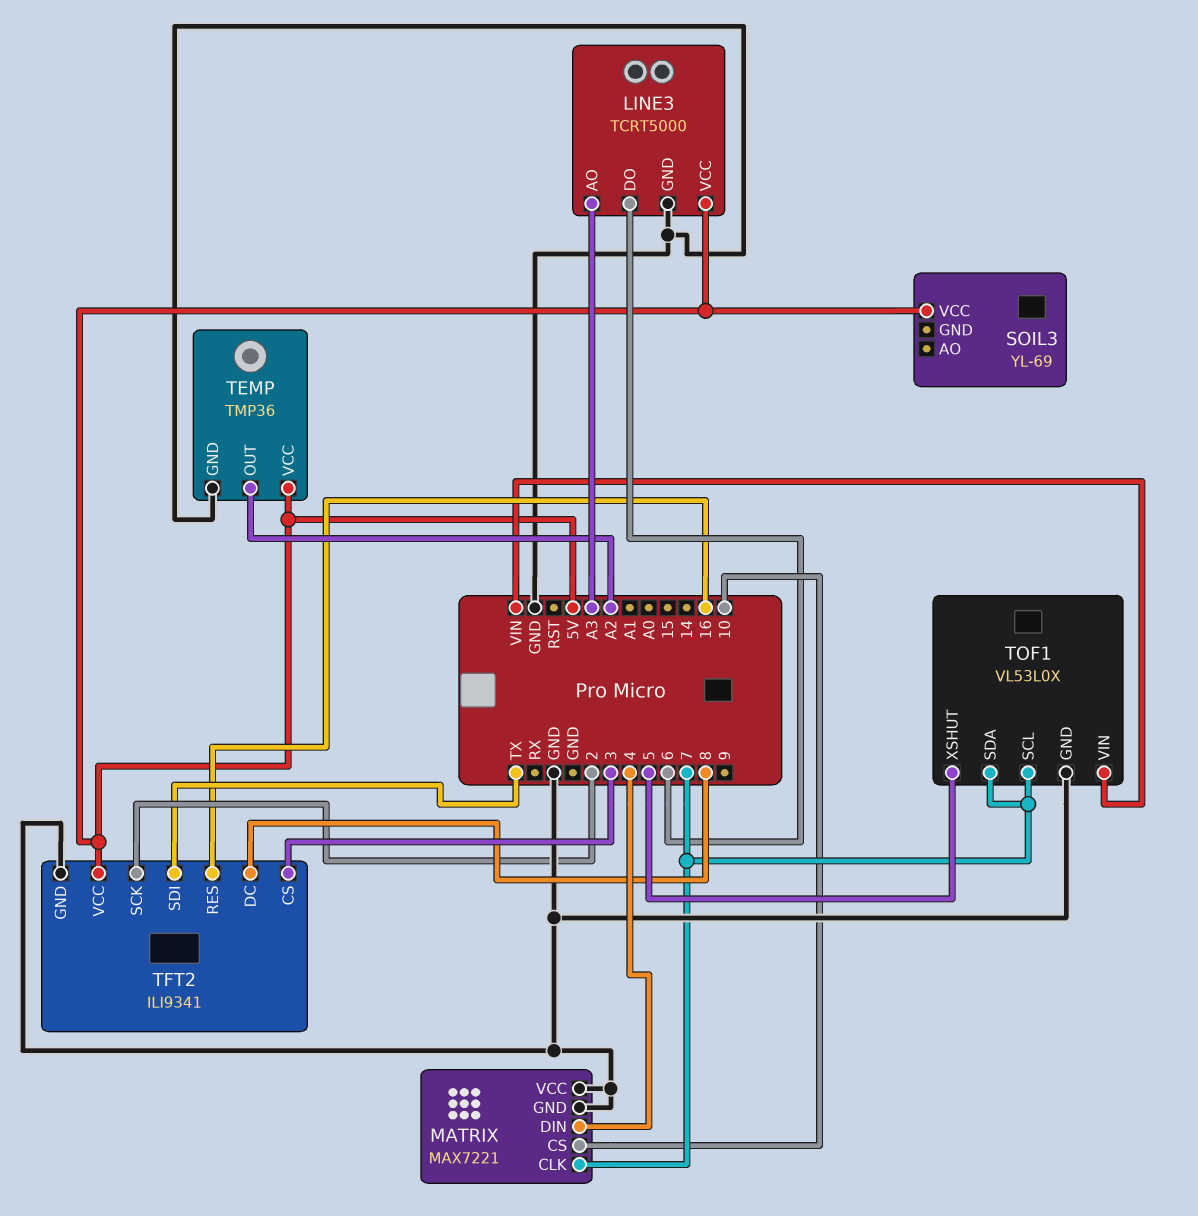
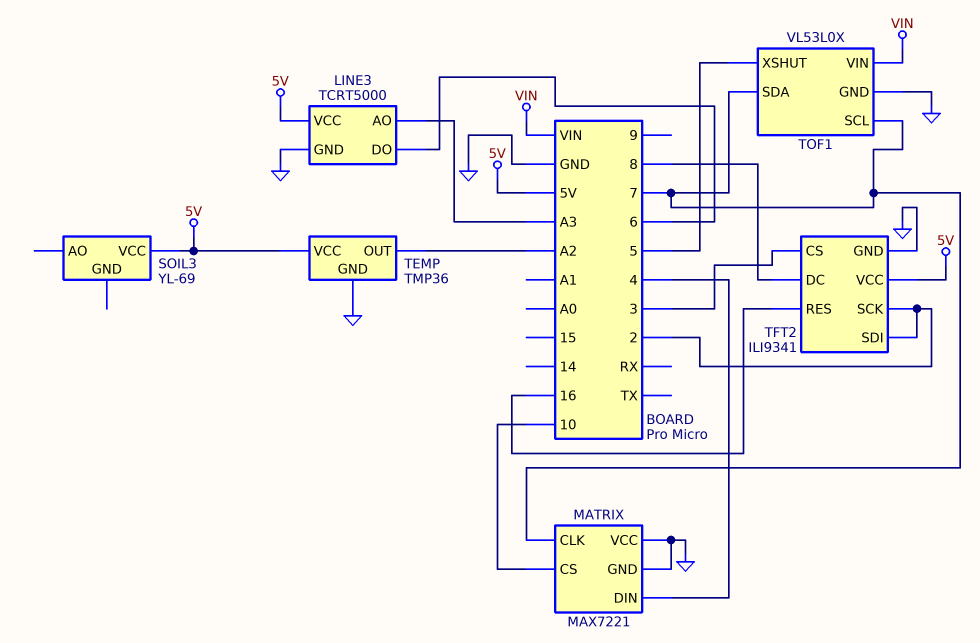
TFT2 pin SDI: TX -> 2

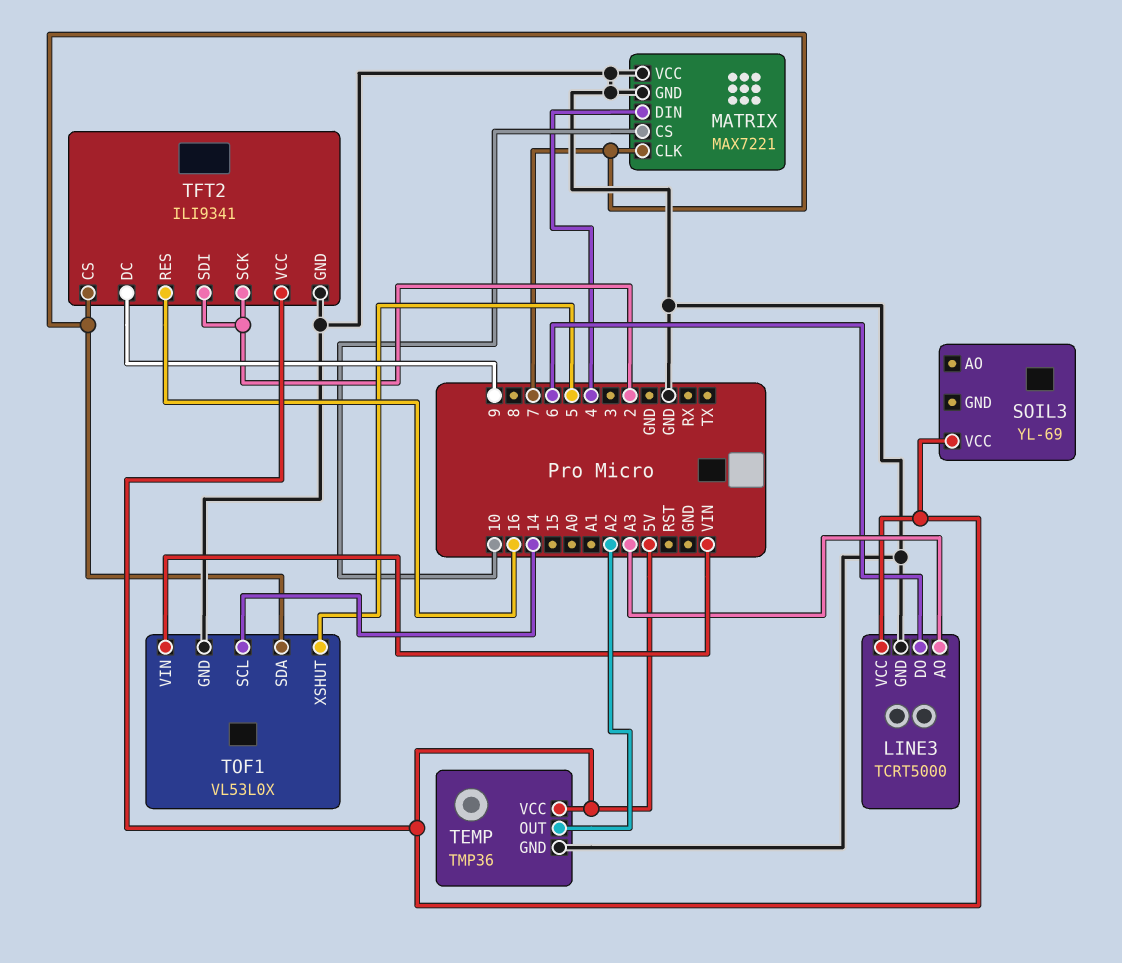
TFT2 pin CS: 3 -> 7
TFT2 pin DC: 8 -> 9
TOF1 pin SCL: 7 -> 14

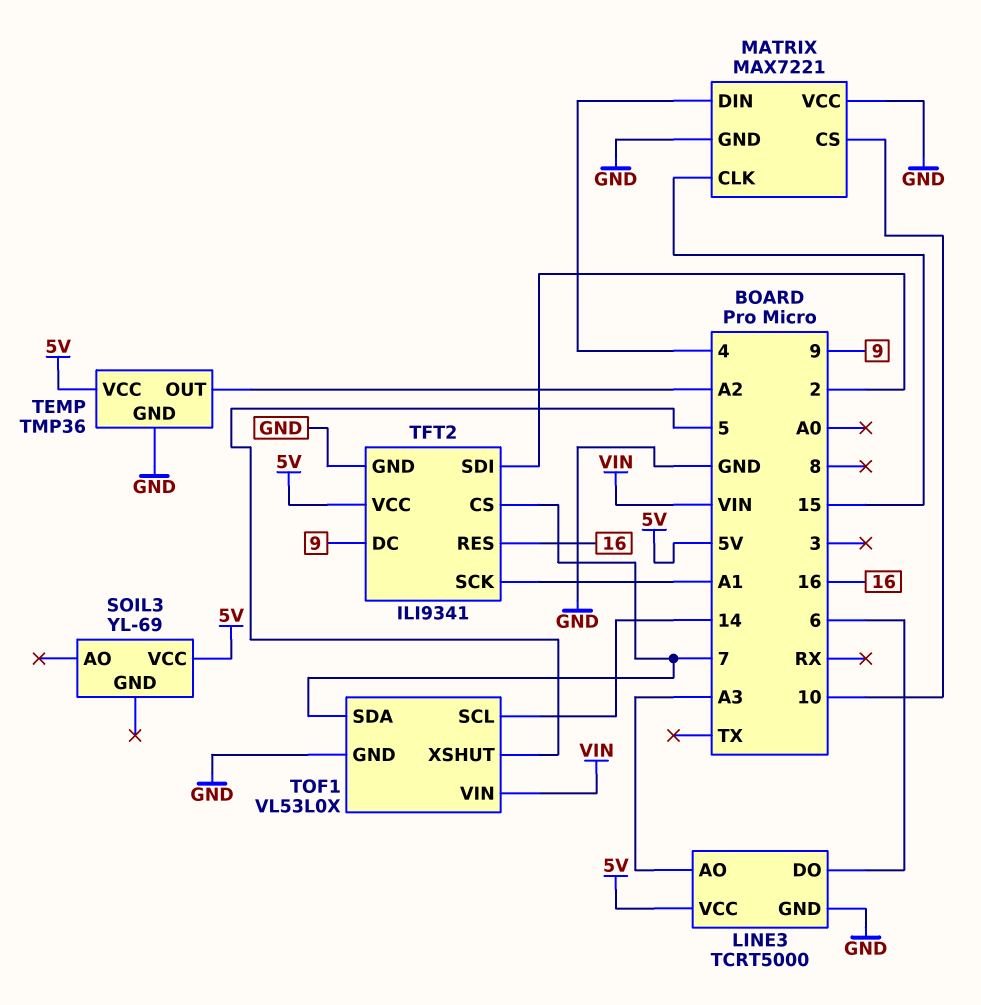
MATRIX pin CLK: 7 -> 15
TFT2 pin SCK: 2 -> A1

